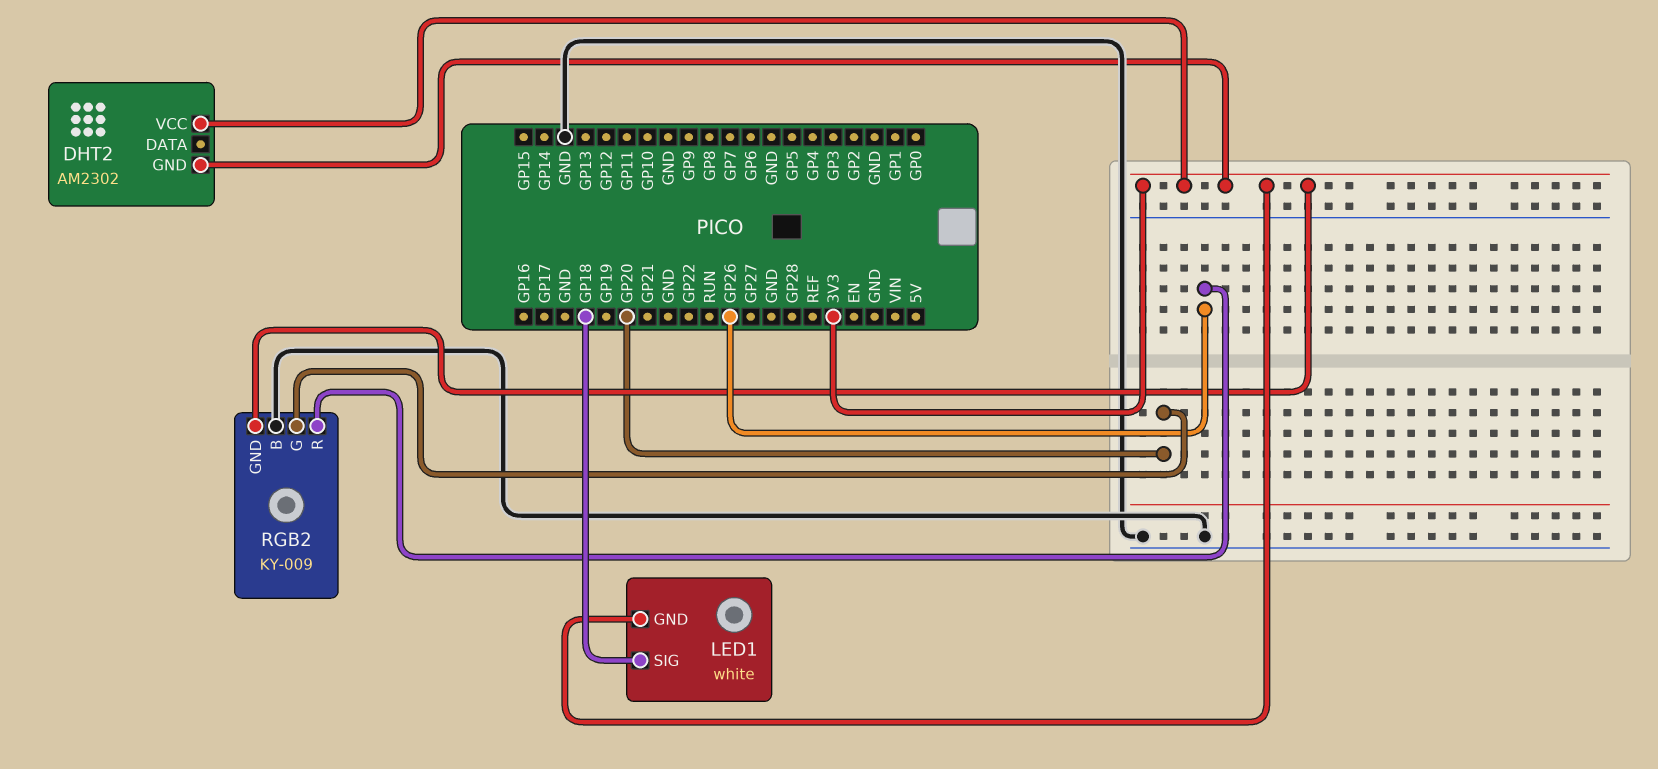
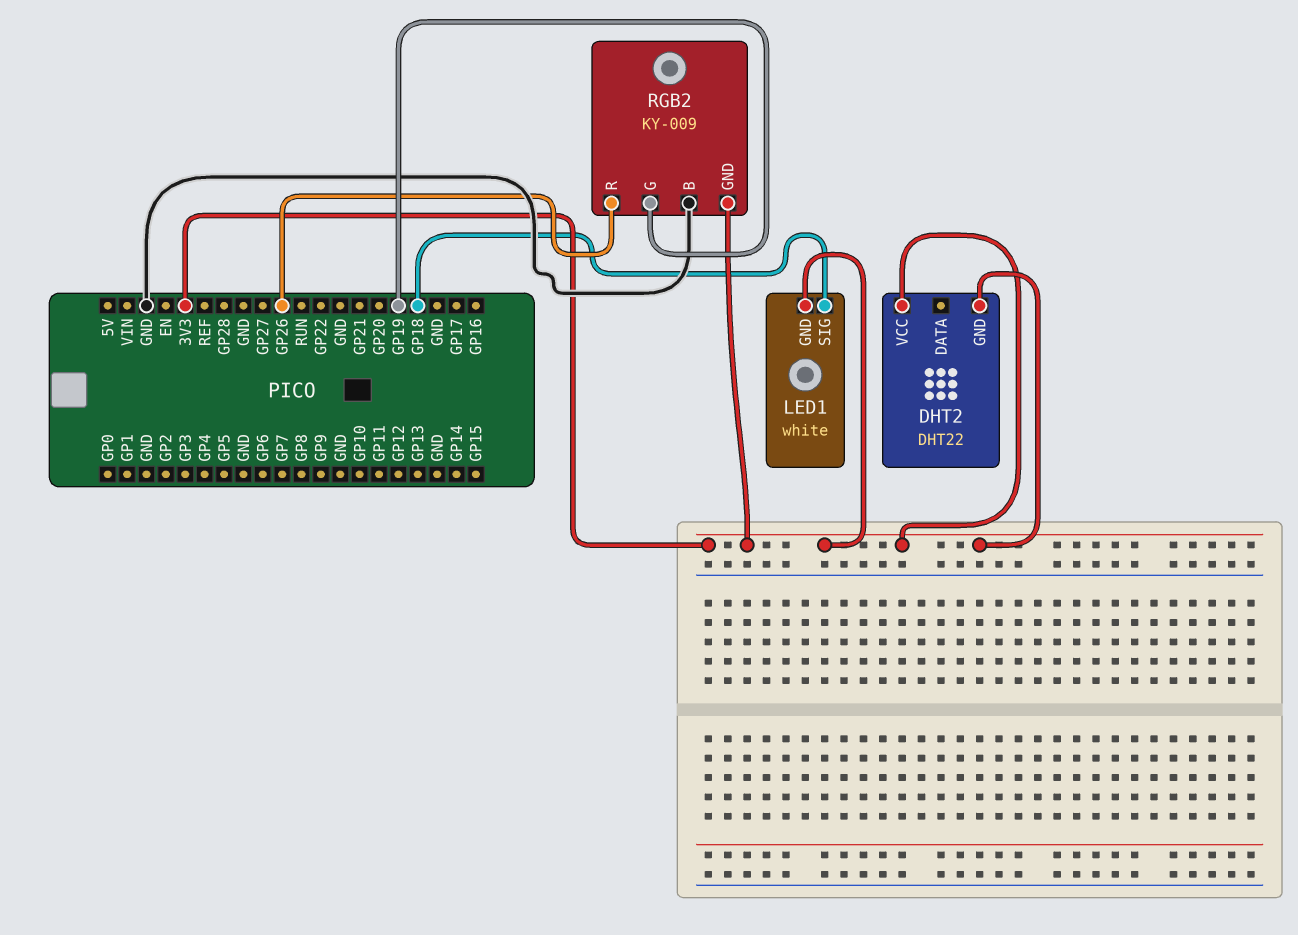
DHT2: AM2302 -> DHT22
RGB2 pin G: GP20 -> GP19

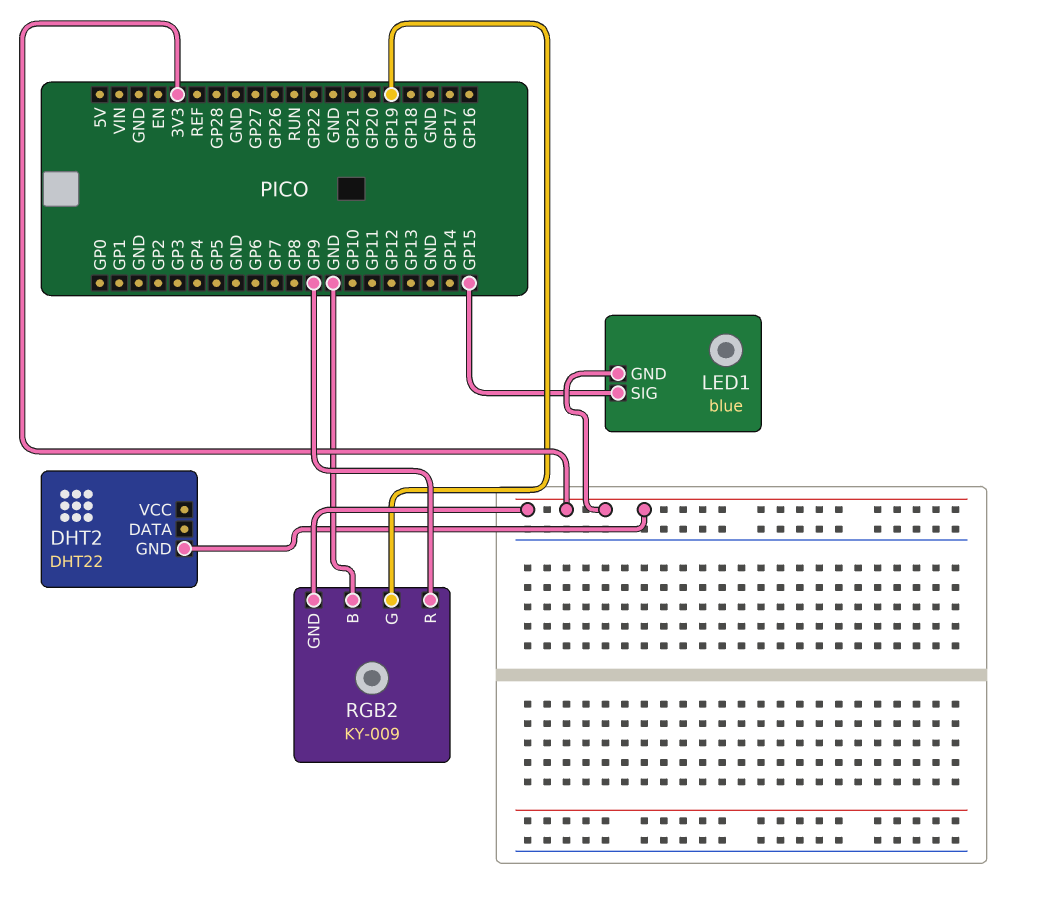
DHT2 pin VCC: 3V3 -> none
LED1: white -> blue
LED1 pin SIG: GP18 -> GP15
RGB2 pin R: GP26 -> GP9

